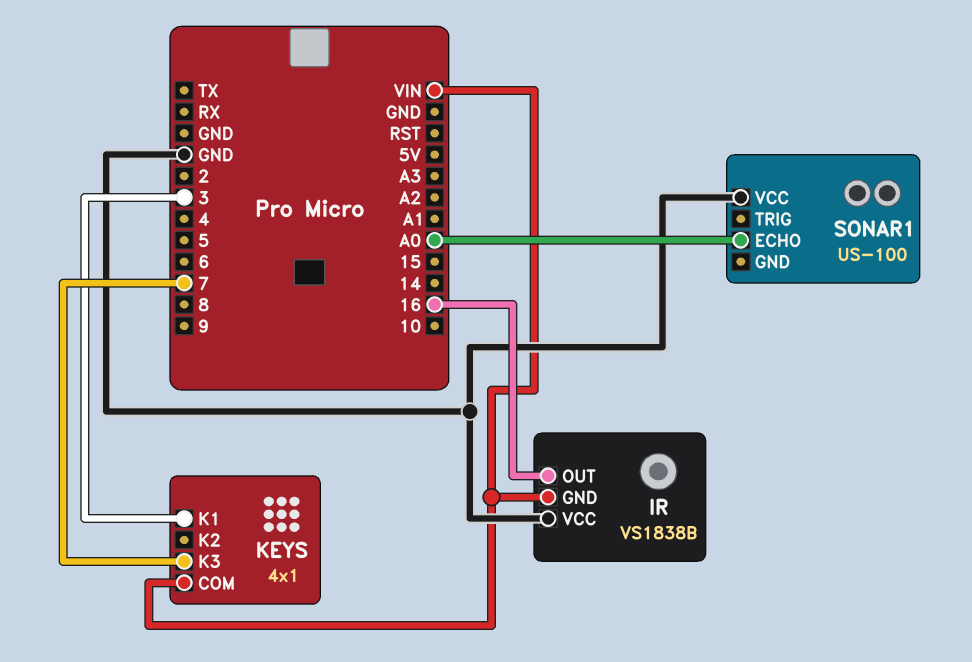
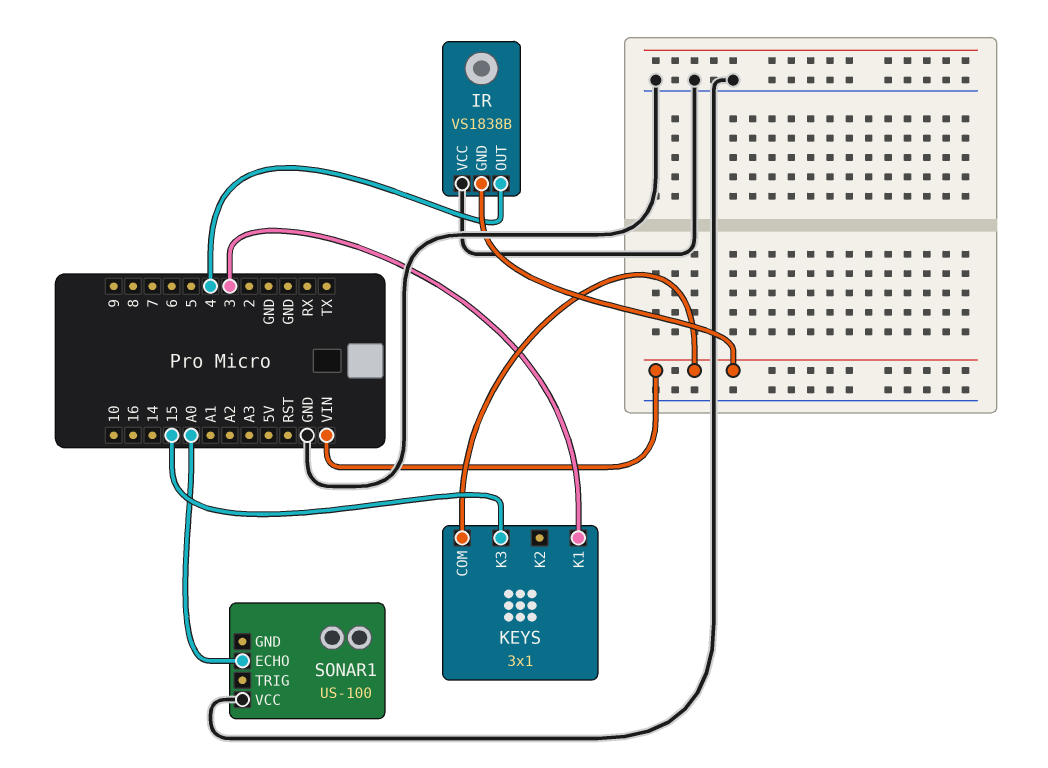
IR pin OUT: 16 -> 4
KEYS: 4x1 -> 3x1
KEYS pin K3: 7 -> 15

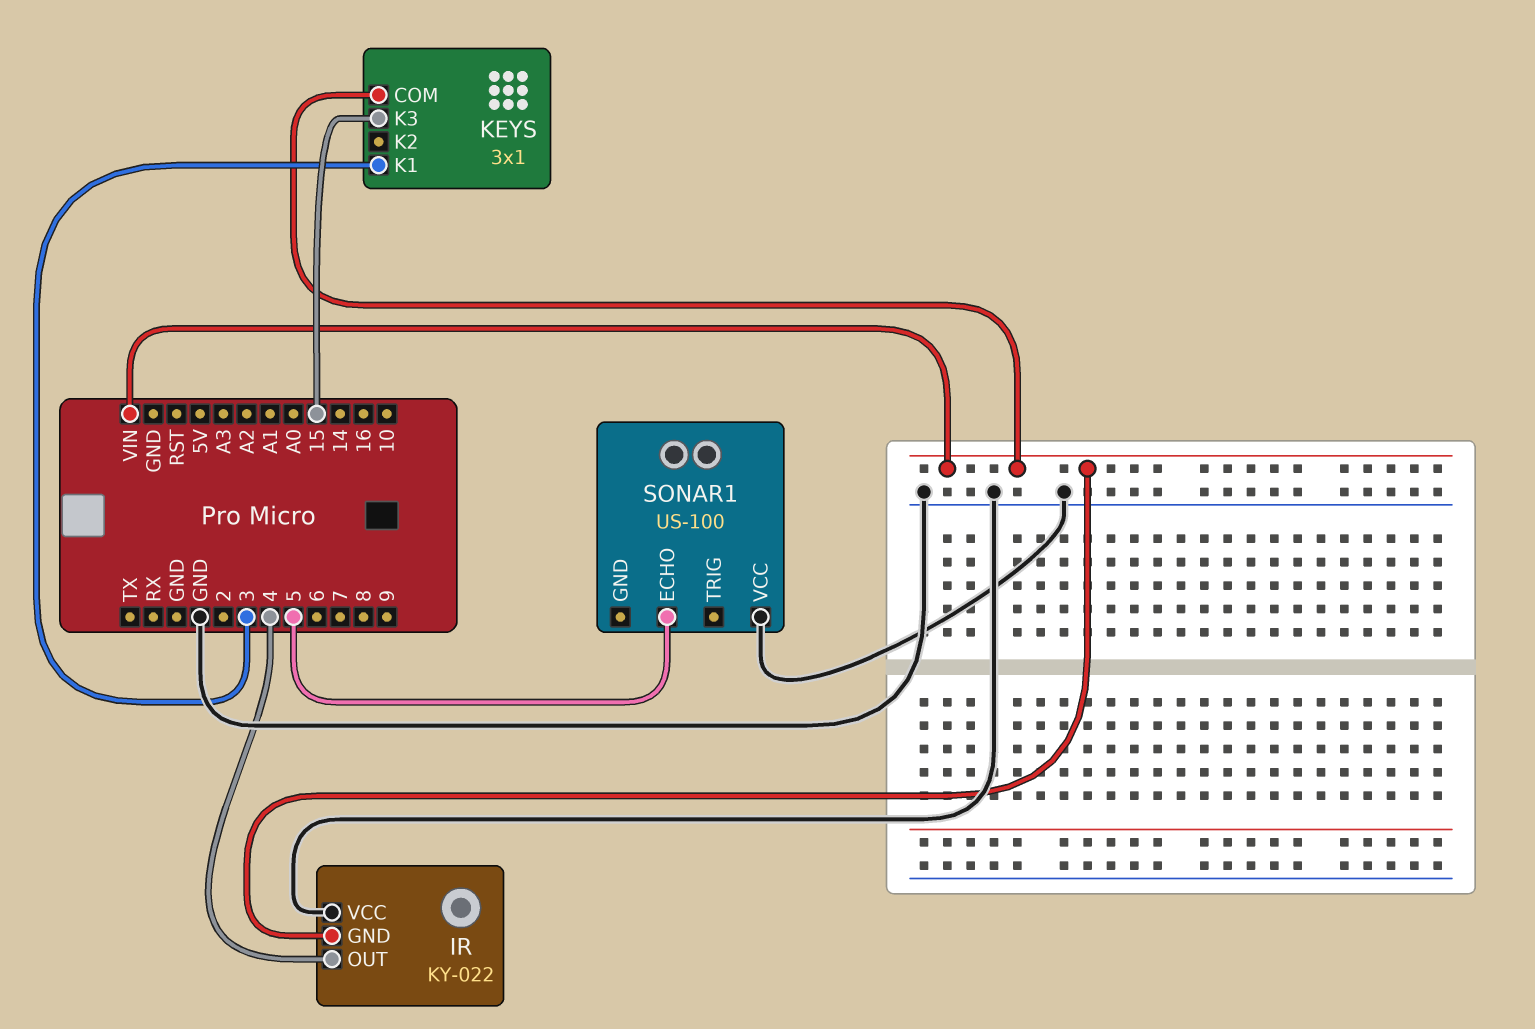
IR: VS1838B -> KY-022
SONAR1 pin ECHO: A0 -> 5

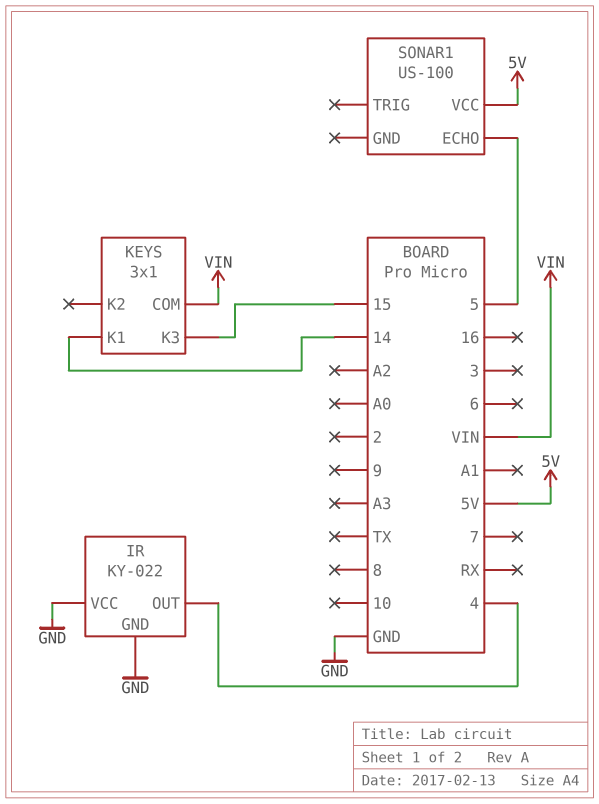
IR pin GND: VIN -> GND
KEYS pin K1: 3 -> 14
SONAR1 pin VCC: GND -> 5V

